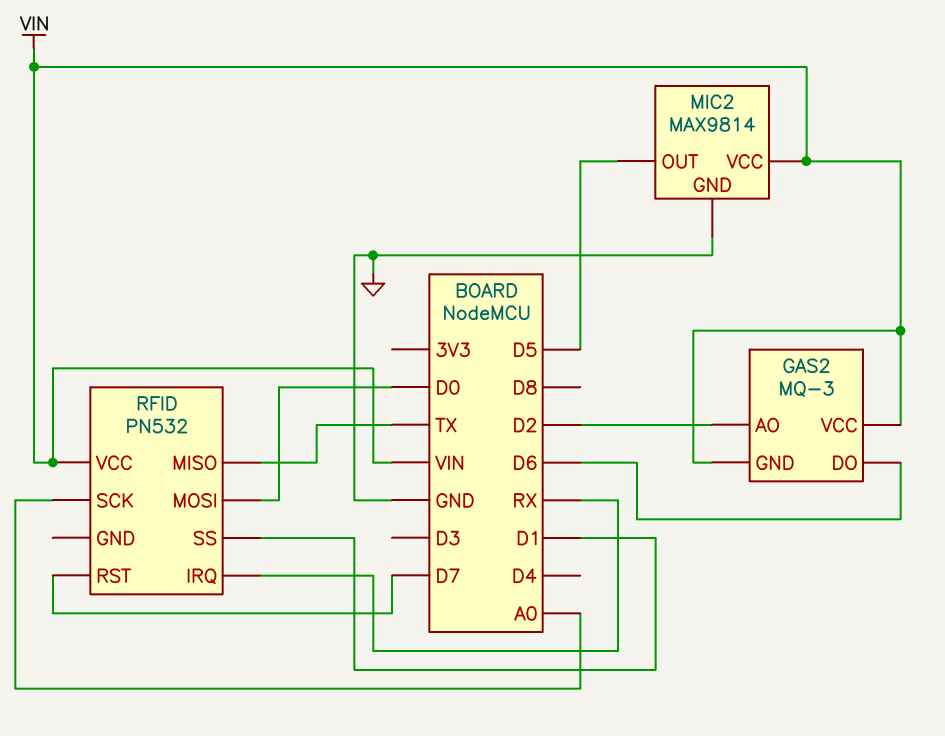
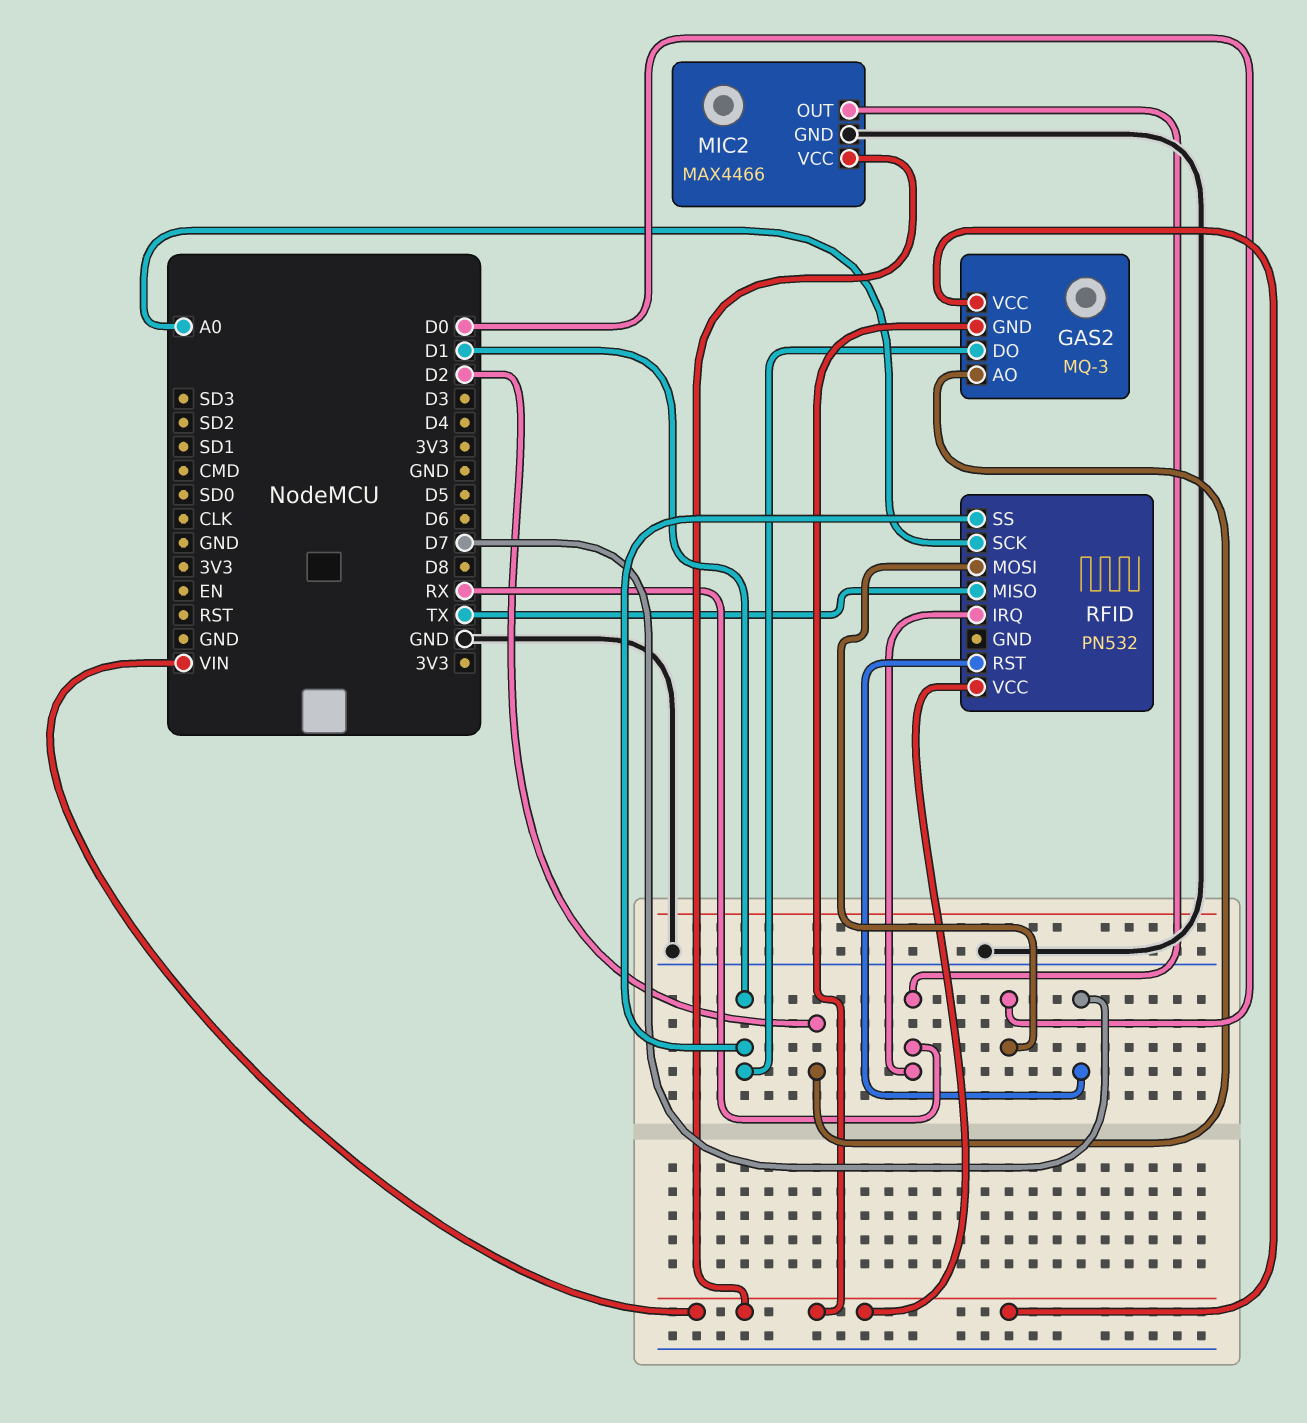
GAS2 pin DO: D6 -> D1
MIC2: MAX9814 -> MAX4466
MIC2 pin OUT: D5 -> RX

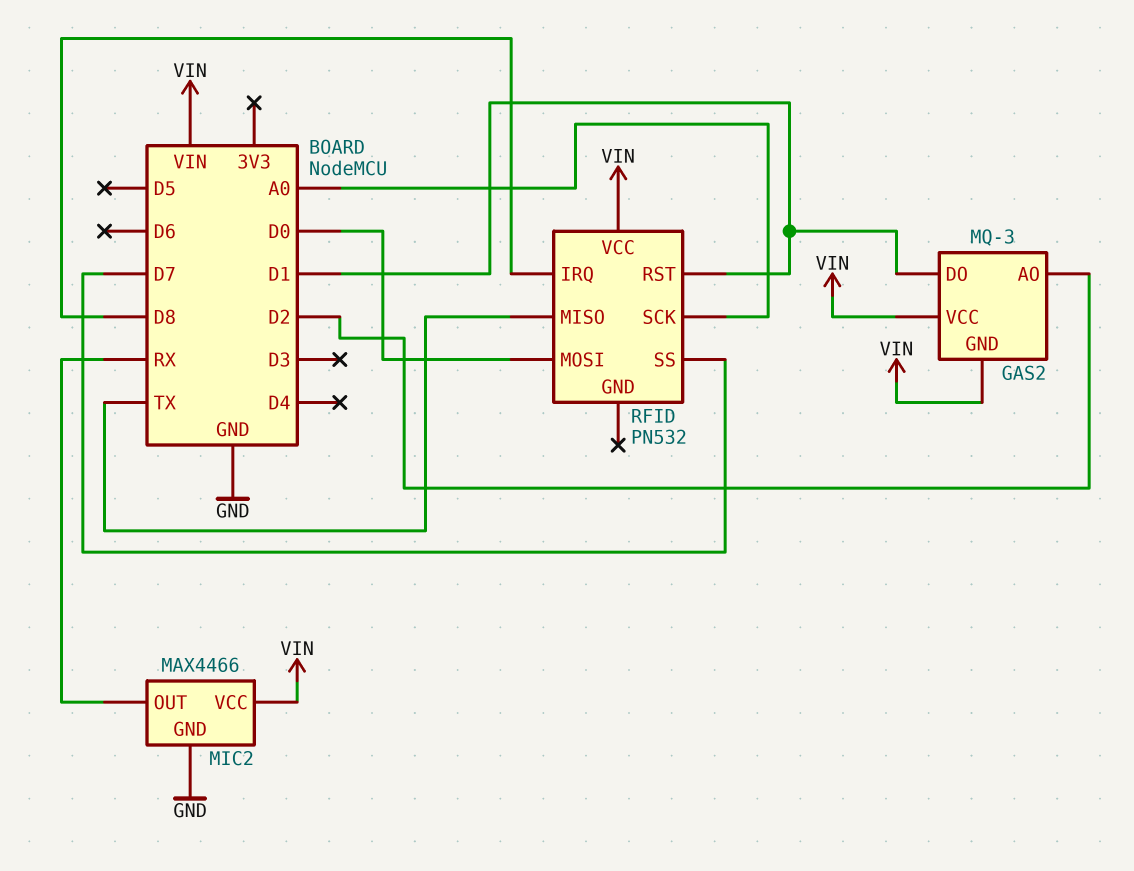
RFID pin IRQ: RX -> D8
RFID pin RST: D7 -> D1
RFID pin SS: D1 -> D7

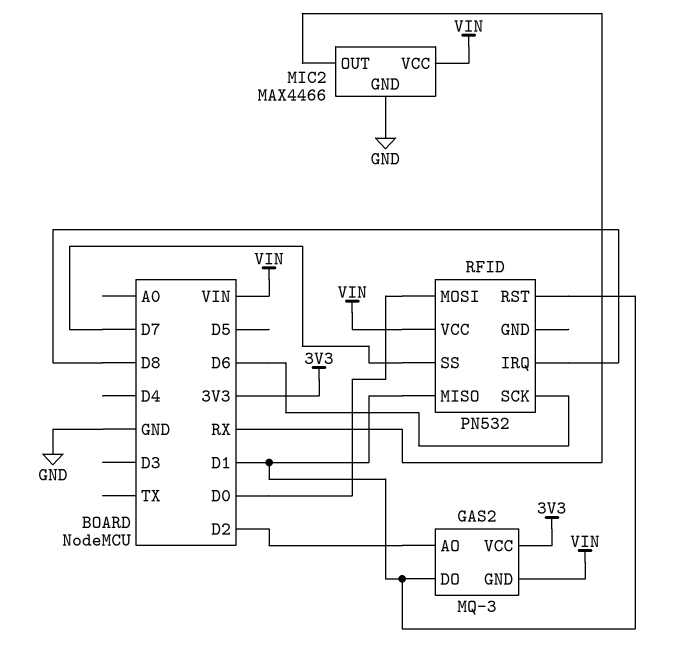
GAS2 pin VCC: VIN -> 3V3
RFID pin MISO: TX -> D1
RFID pin SCK: A0 -> D6

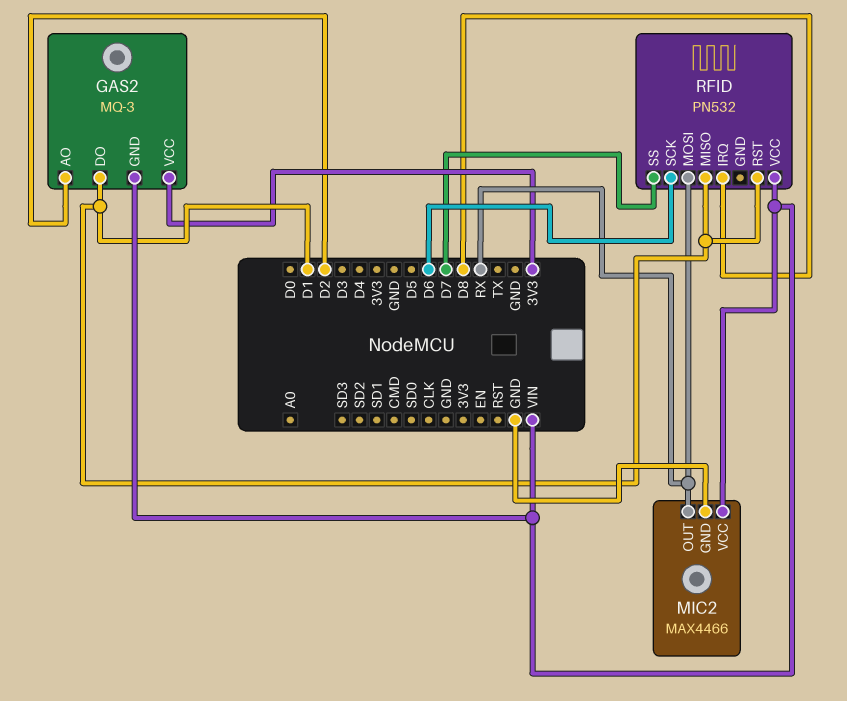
RFID pin MOSI: D0 -> RX

